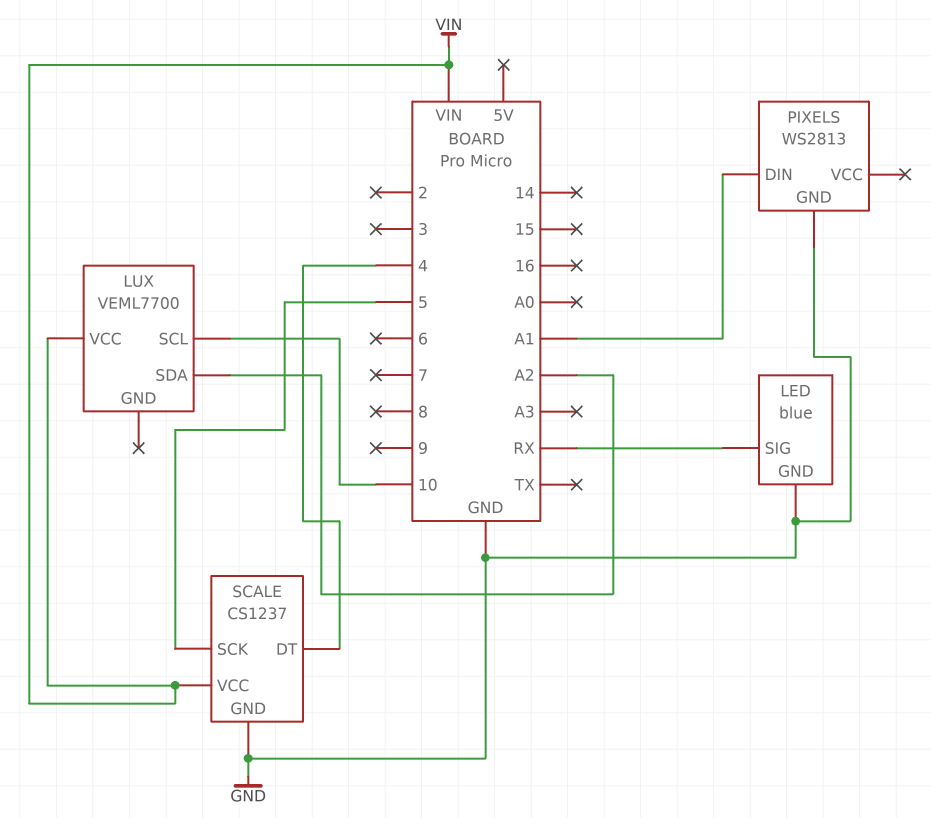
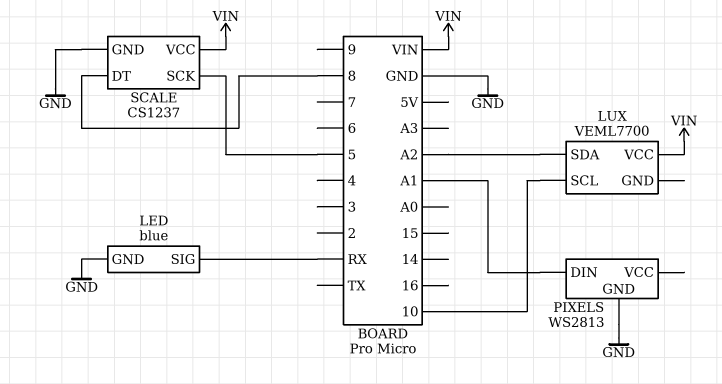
SCALE pin DT: 4 -> 8

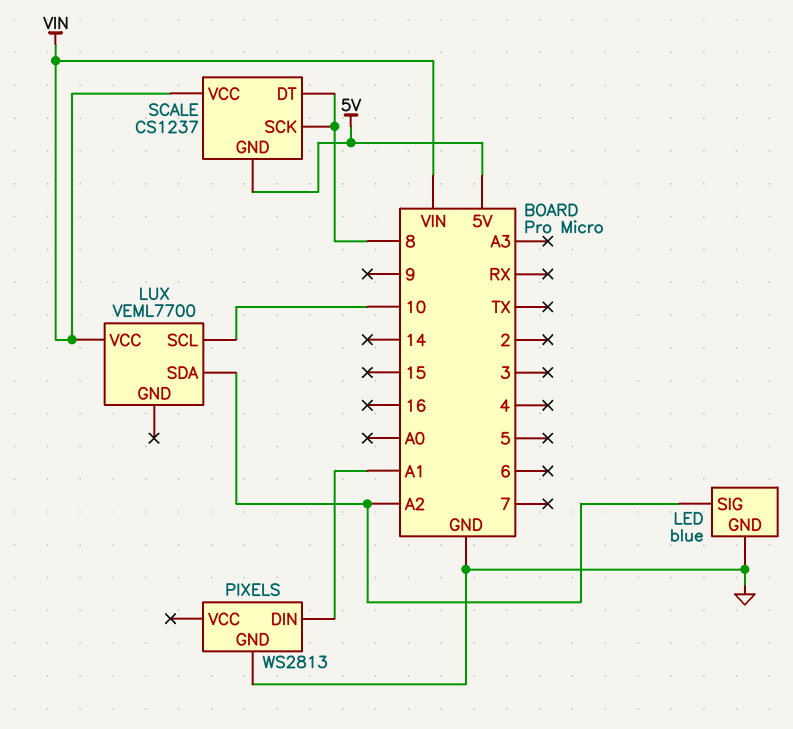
LED pin SIG: RX -> A2
SCALE pin GND: GND -> 5V
SCALE pin SCK: 5 -> 8

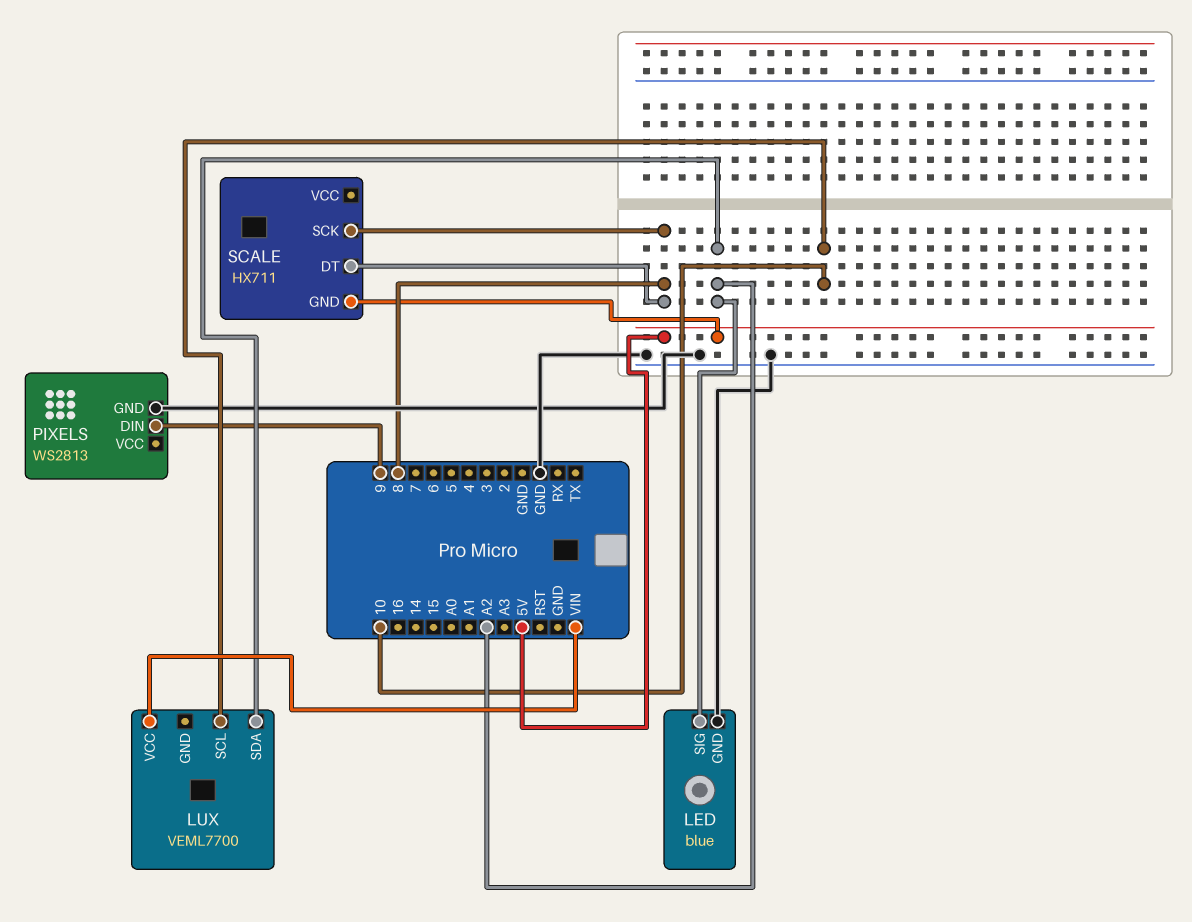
PIXELS pin DIN: A1 -> 9
SCALE: CS1237 -> HX711
SCALE pin VCC: VIN -> none

